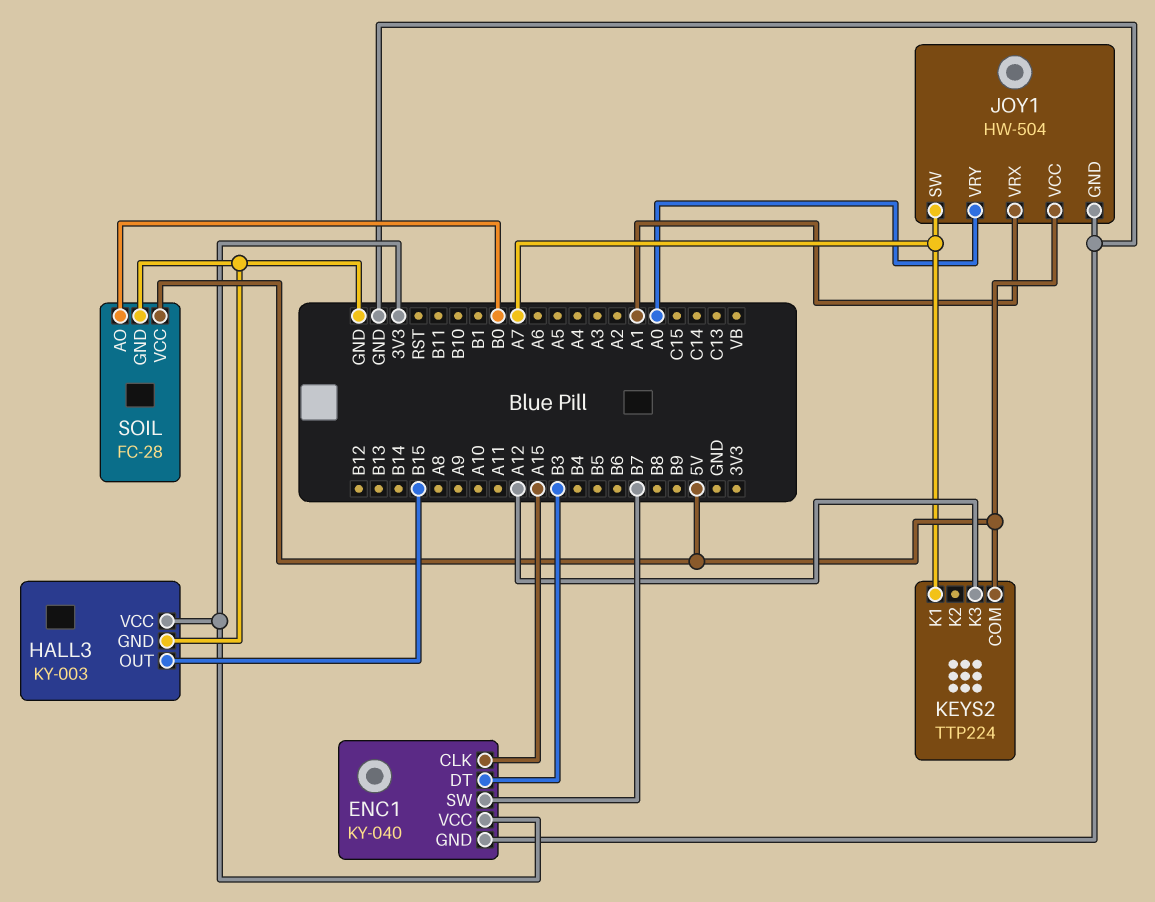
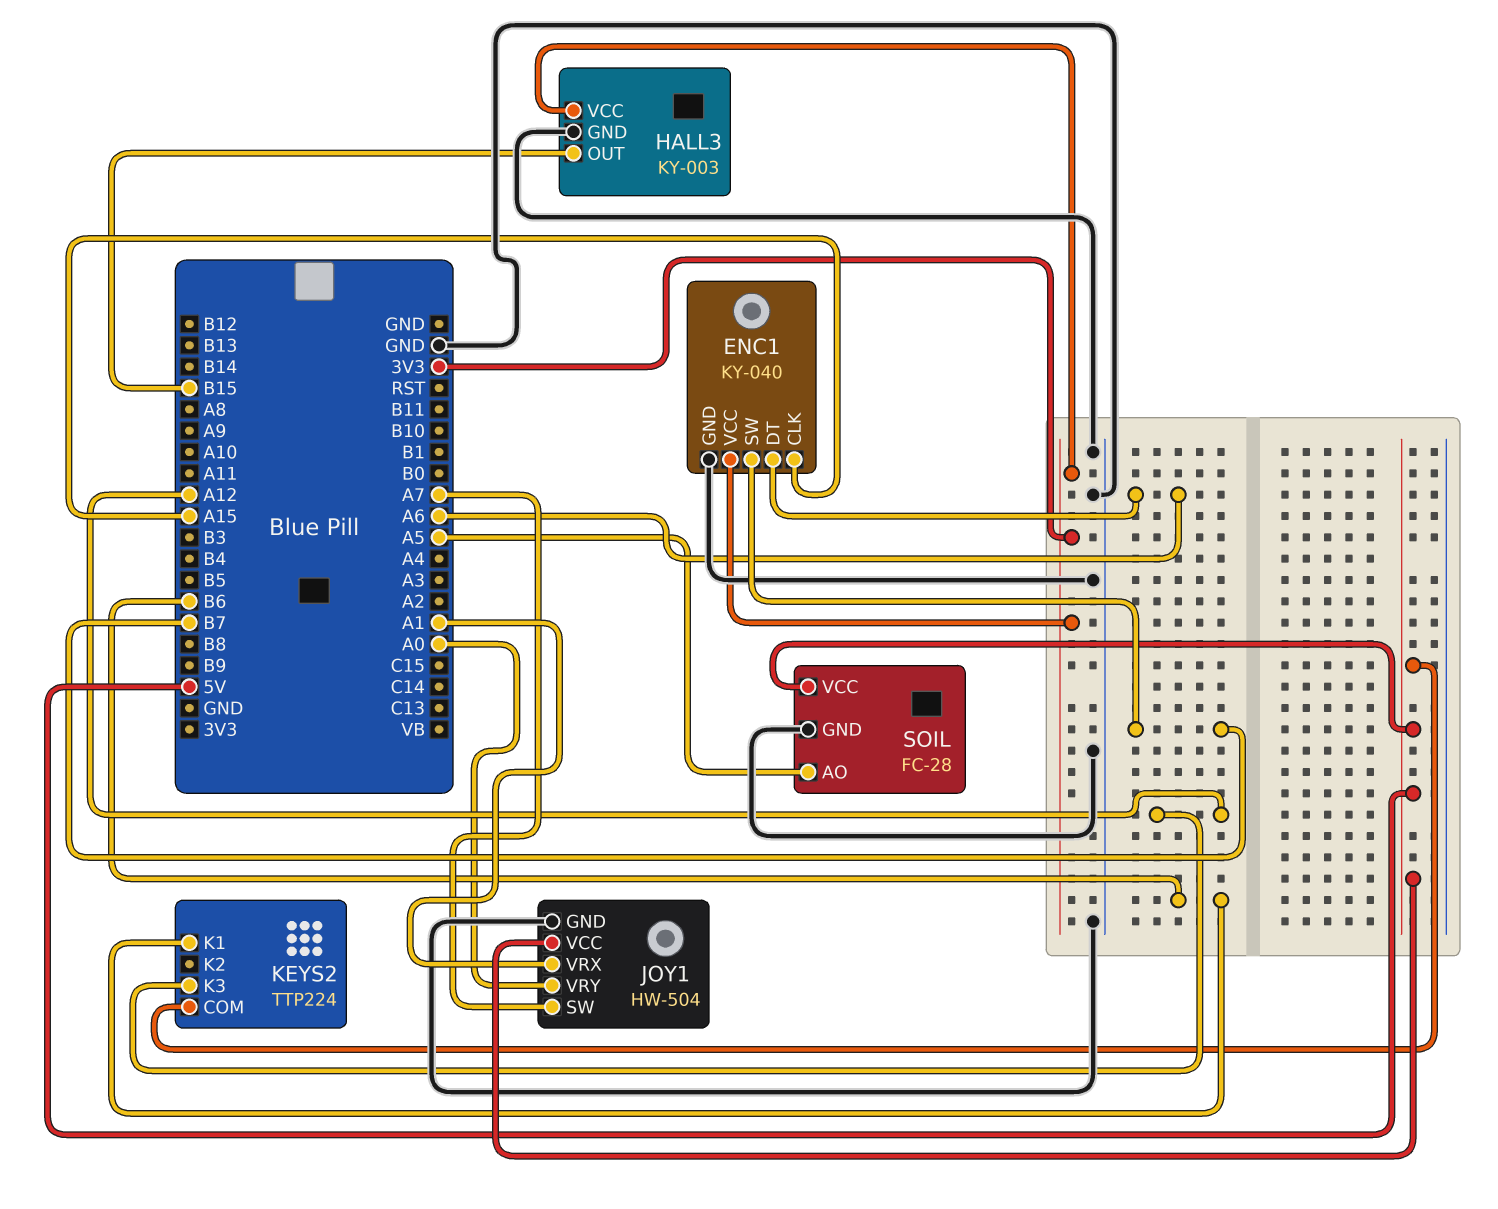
ENC1 pin DT: B3 -> A6
KEYS2 pin K1: A7 -> B6
SOIL pin AO: B0 -> A5

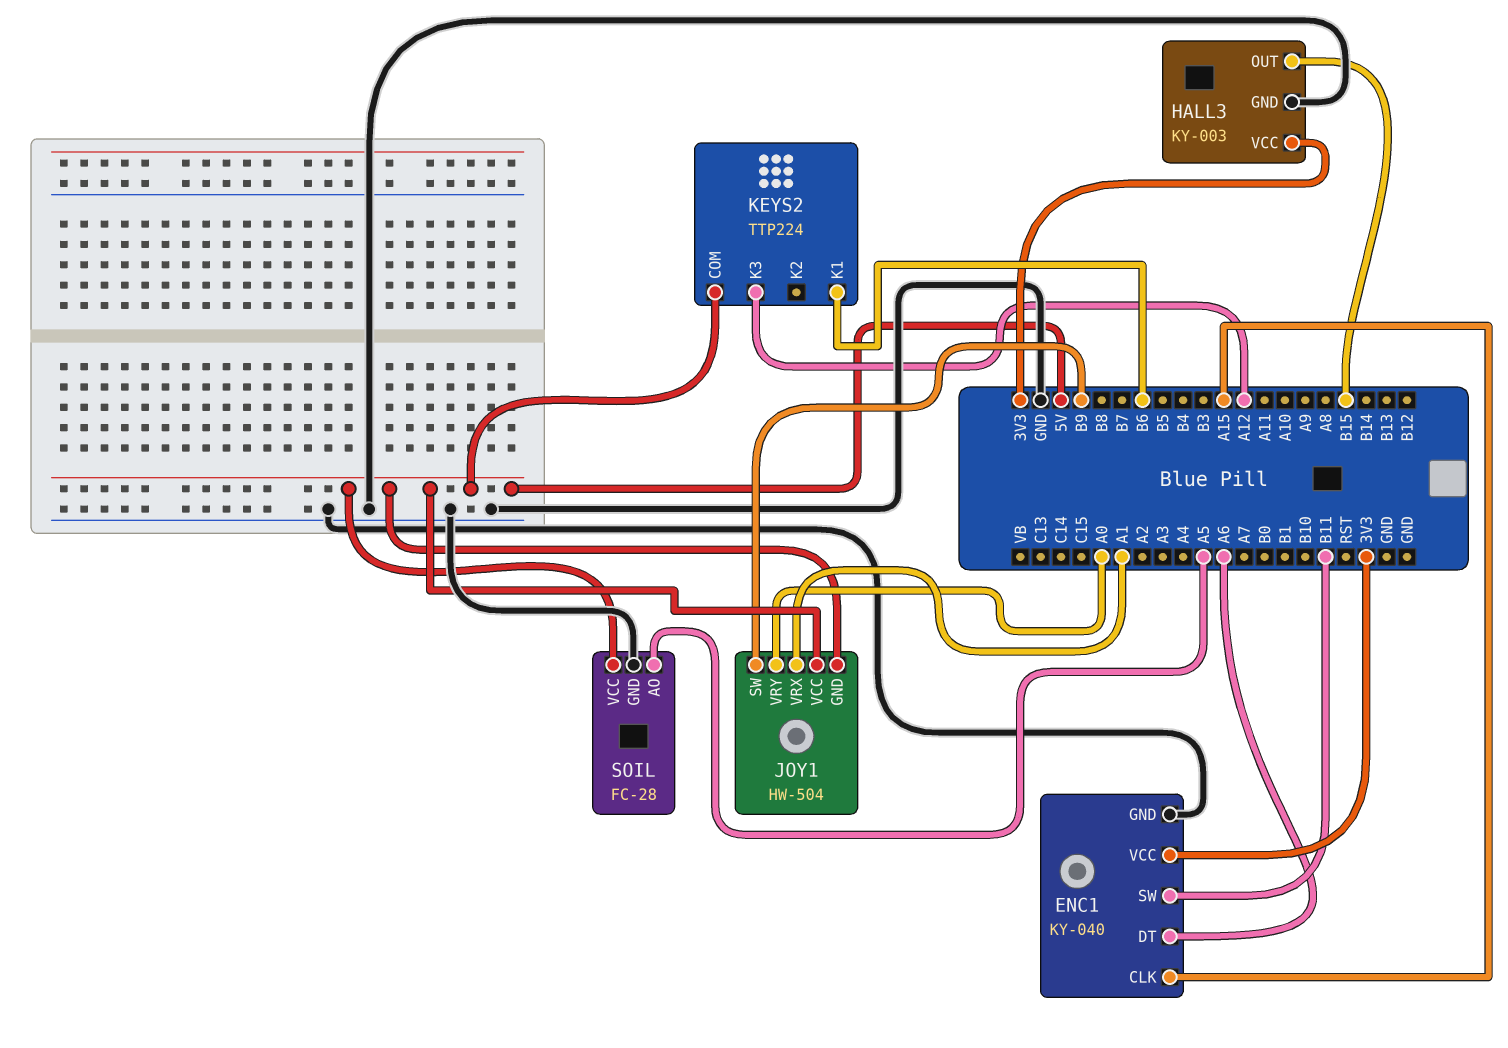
ENC1 pin SW: B7 -> B11
JOY1 pin GND: GND -> 5V
JOY1 pin SW: A7 -> B9

